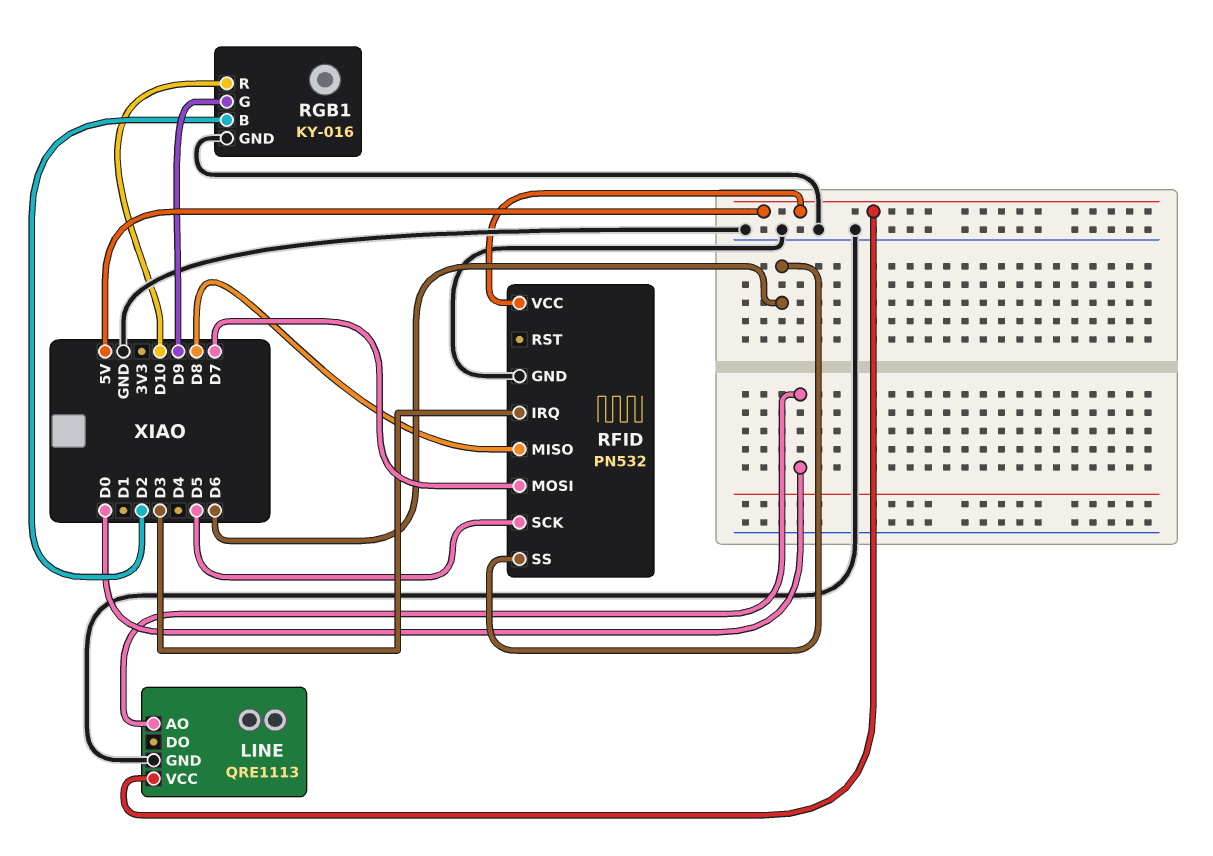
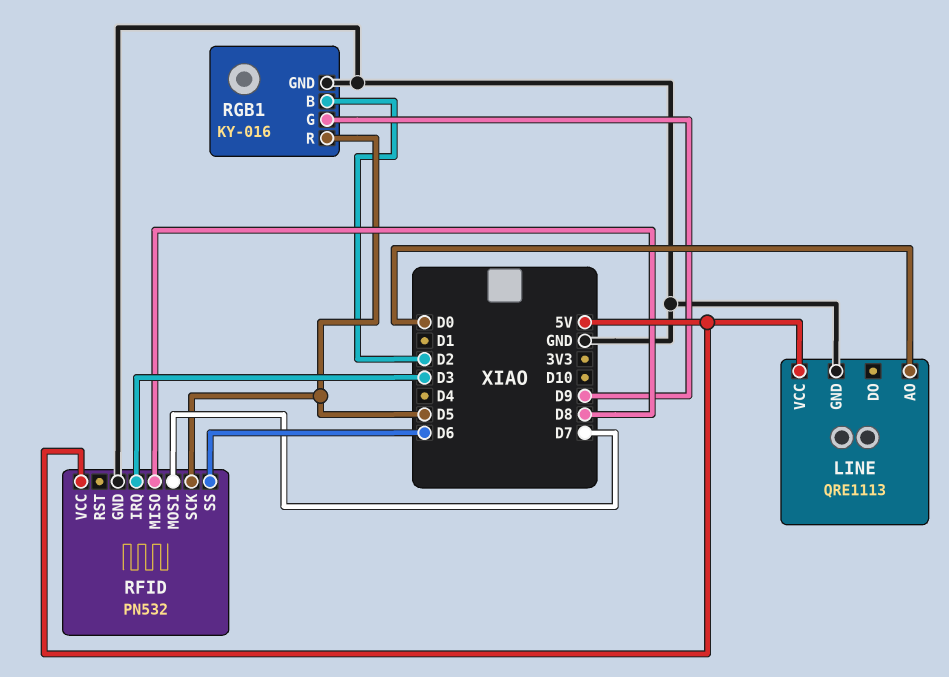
RGB1 pin R: D10 -> D5

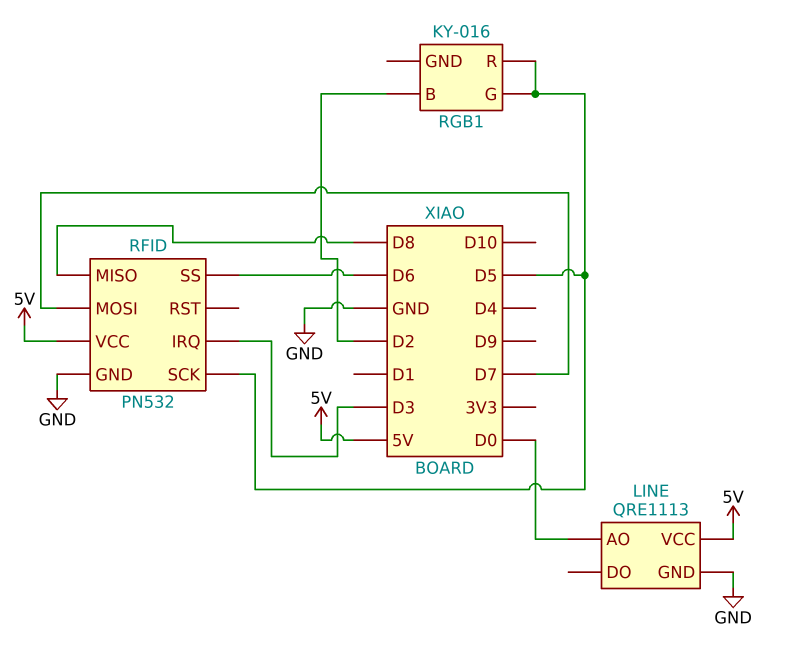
RGB1 pin G: D9 -> D5
RGB1 pin GND: GND -> none

